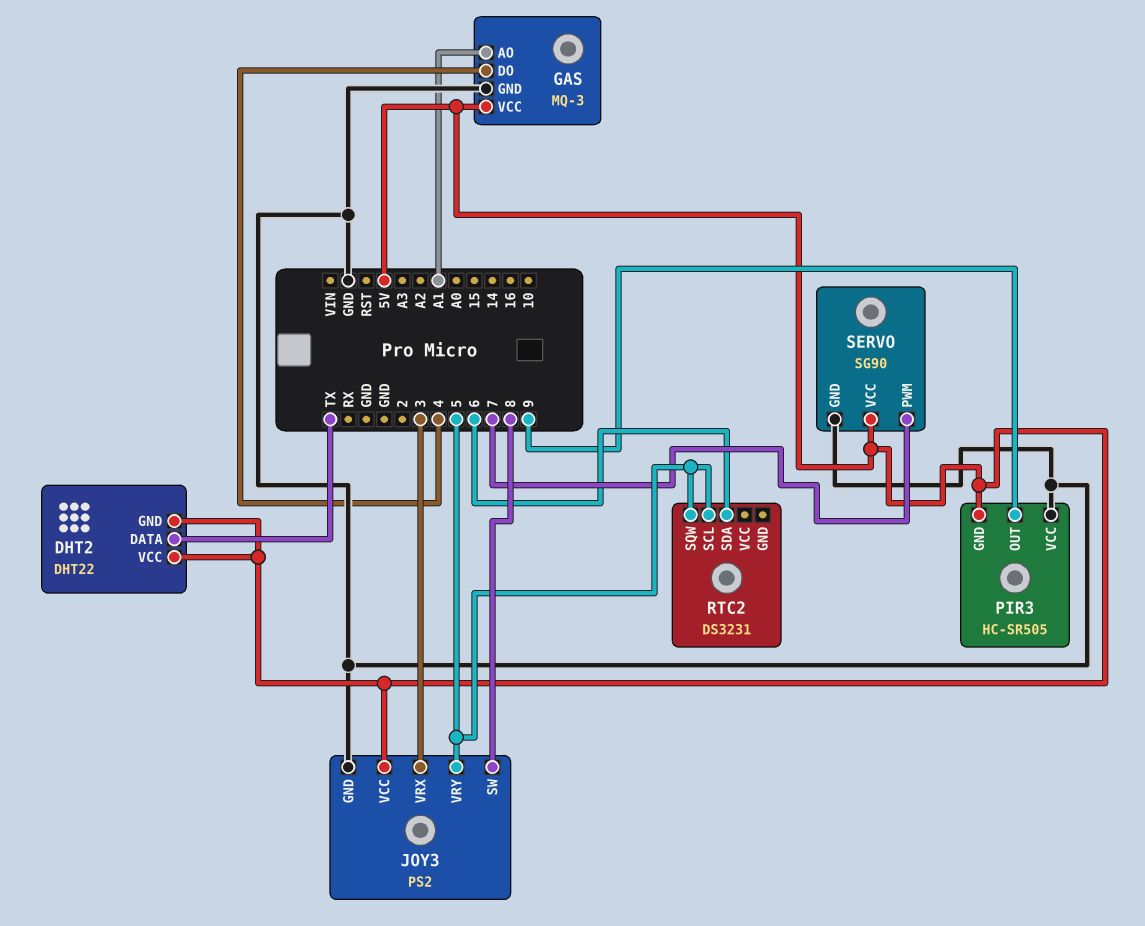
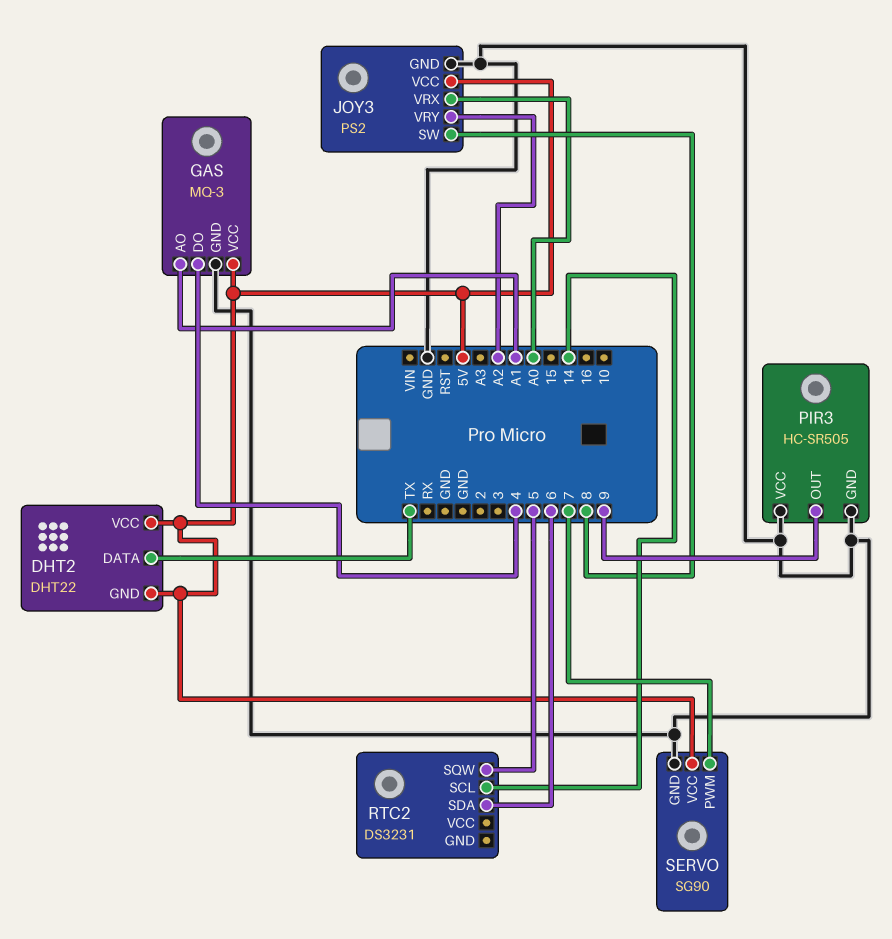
JOY3 pin VRX: 3 -> A0
JOY3 pin VRY: 5 -> A2
PIR3 pin GND: 5V -> GND
RTC2 pin SCL: 5 -> 14

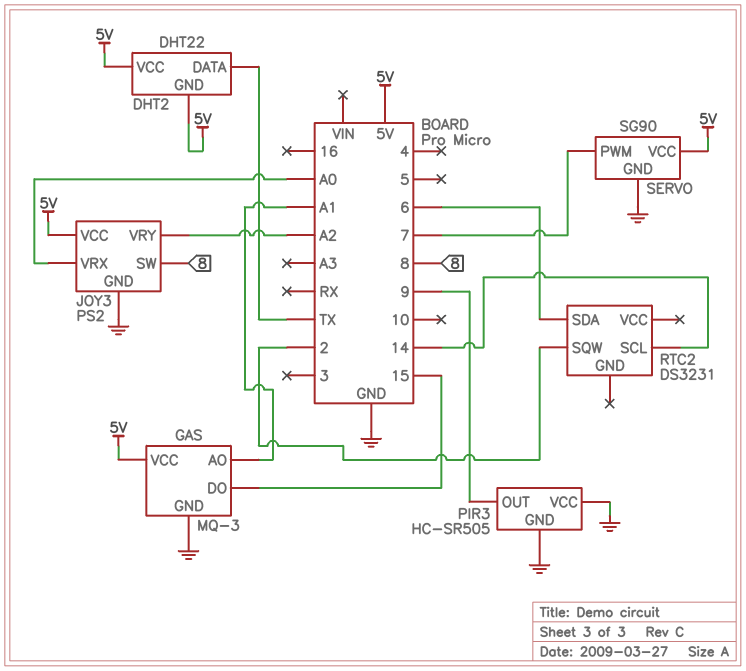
GAS pin DO: 4 -> 15
RTC2 pin SQW: 5 -> 2

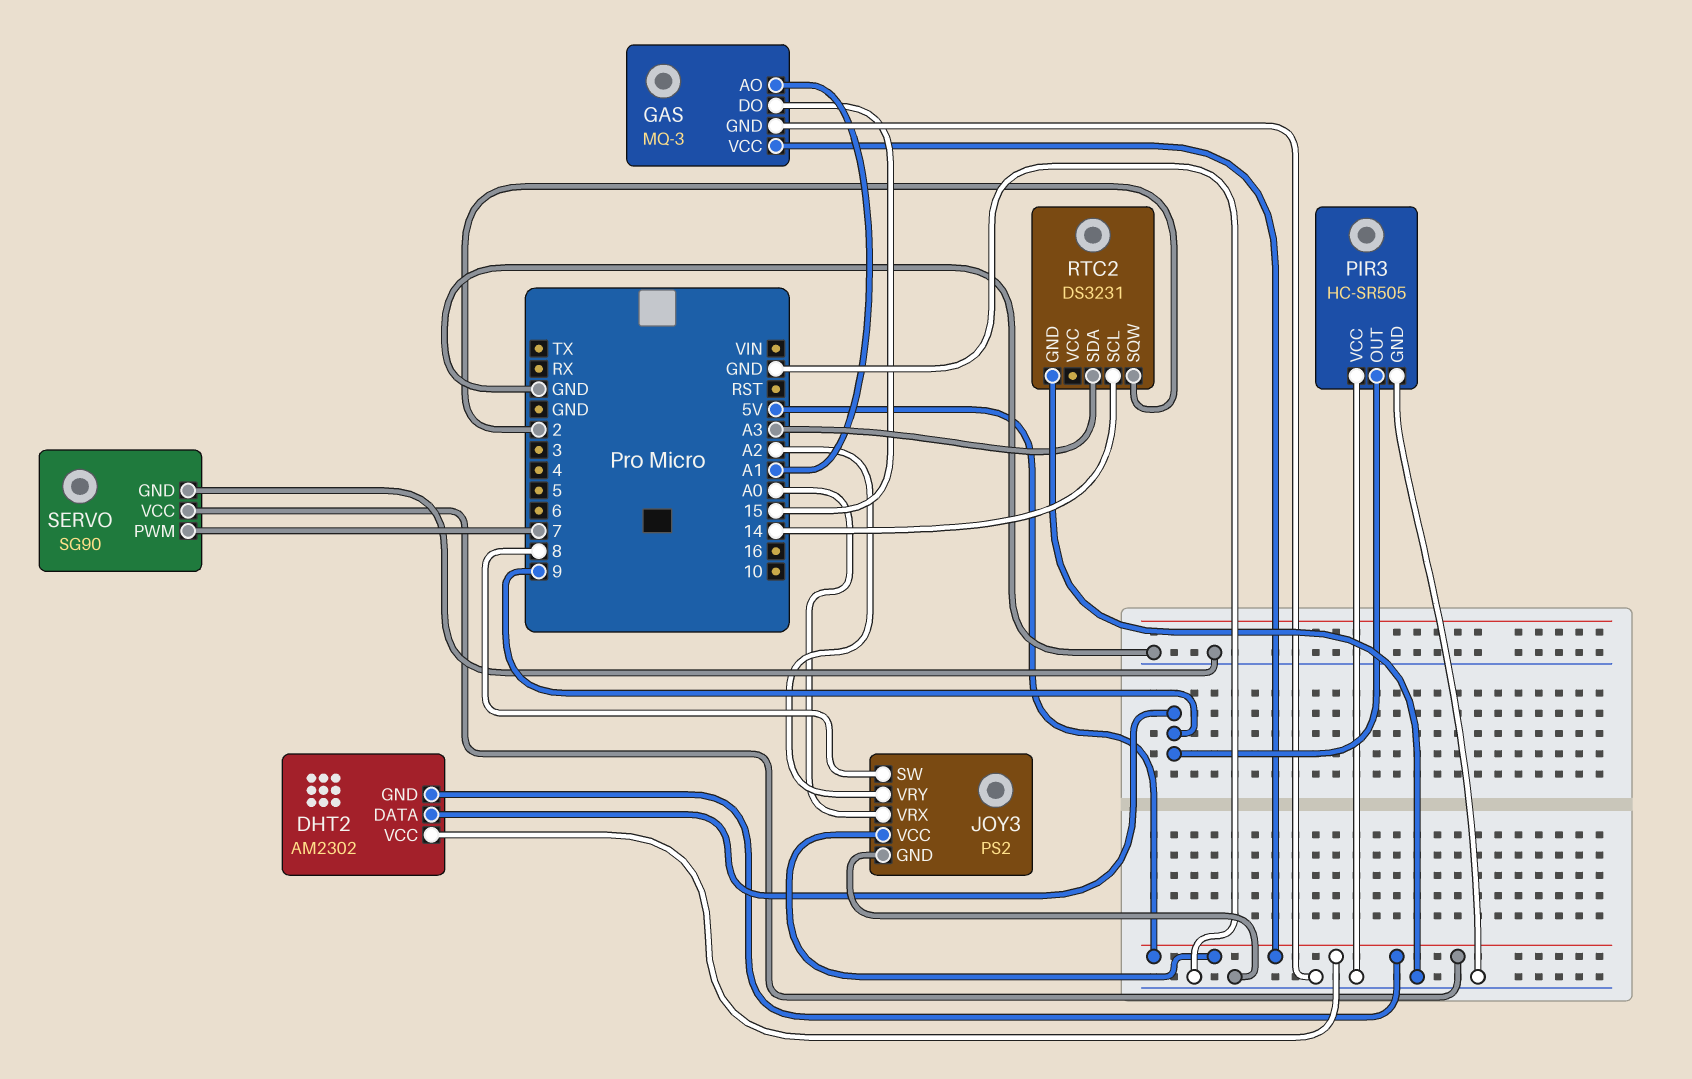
DHT2: DHT22 -> AM2302
DHT2 pin DATA: TX -> 9
RTC2 pin GND: none -> GND
RTC2 pin SDA: 6 -> A3

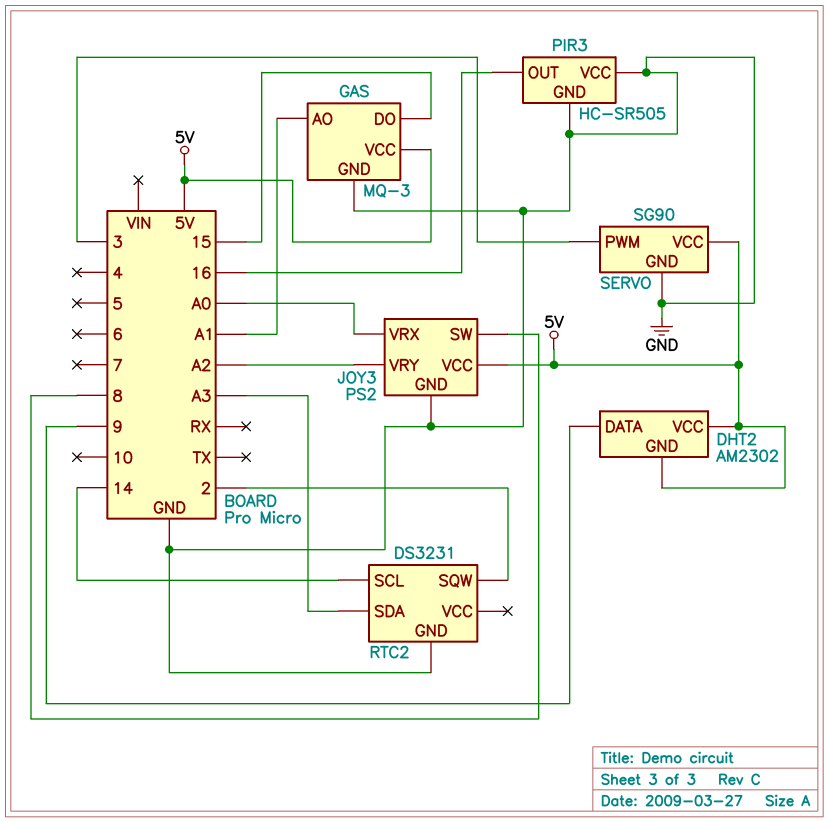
PIR3 pin OUT: 9 -> 16
SERVO pin PWM: 7 -> 3

